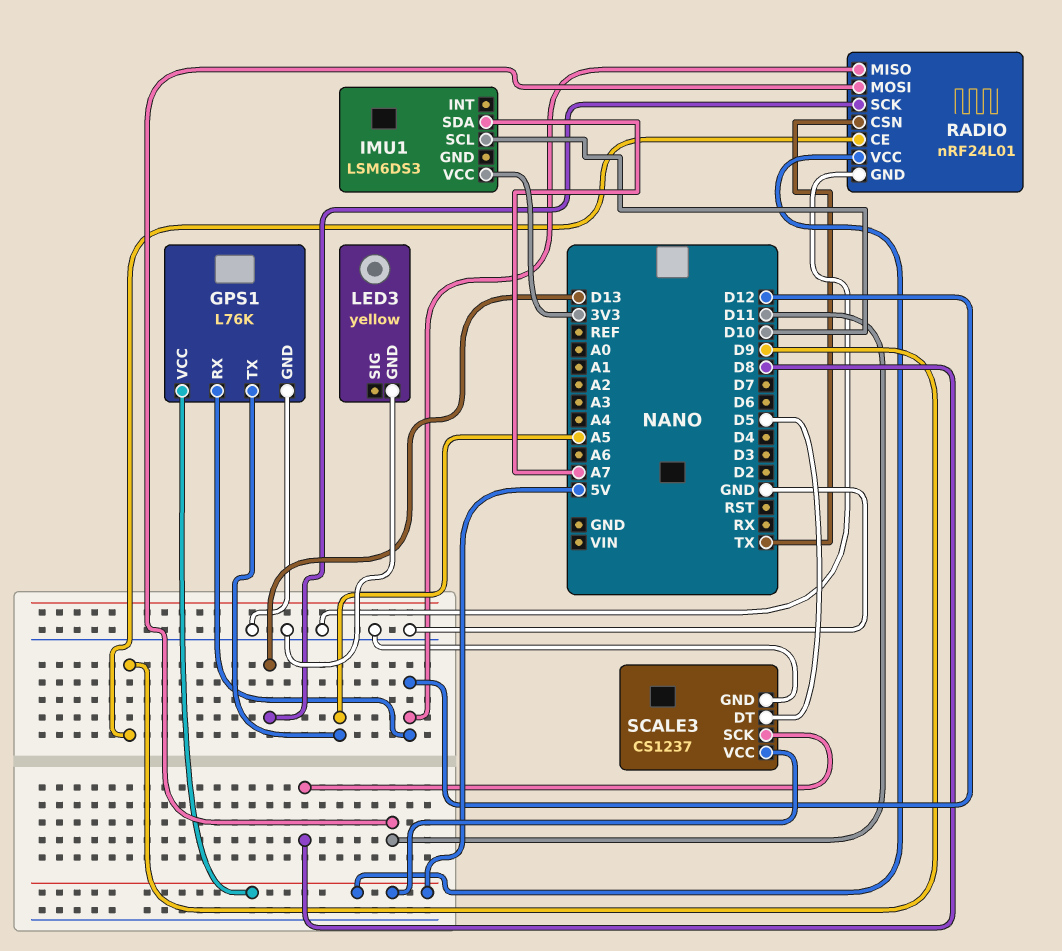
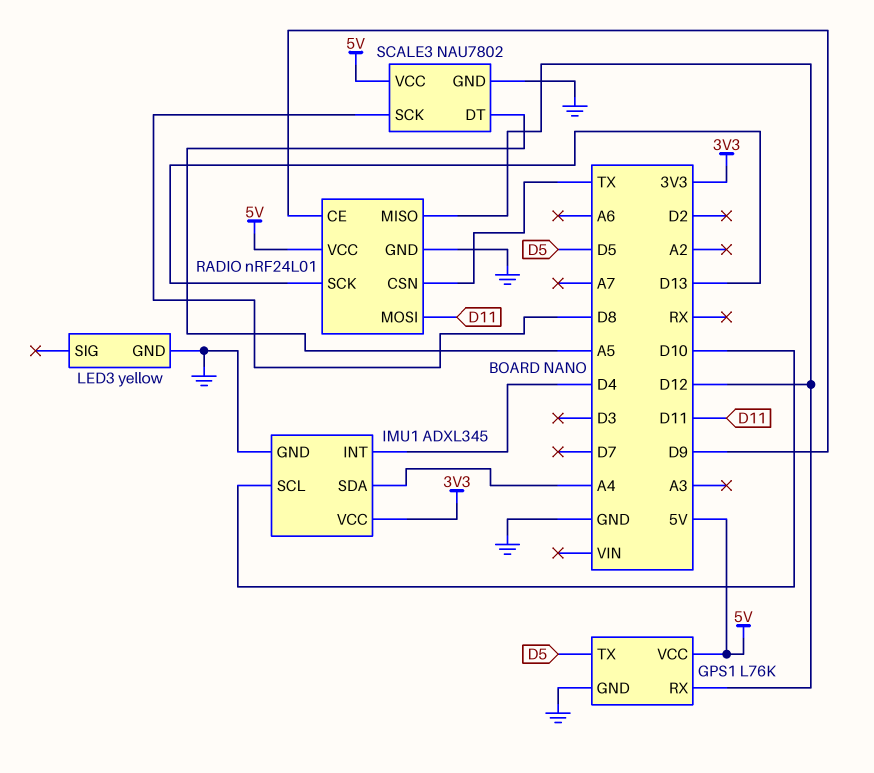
GPS1 pin TX: A5 -> D5
IMU1: LSM6DS3 -> ADXL345
IMU1 pin GND: none -> GND
IMU1 pin INT: none -> D4
IMU1 pin SDA: A7 -> A4
SCALE3: CS1237 -> NAU7802
SCALE3 pin DT: D5 -> A5

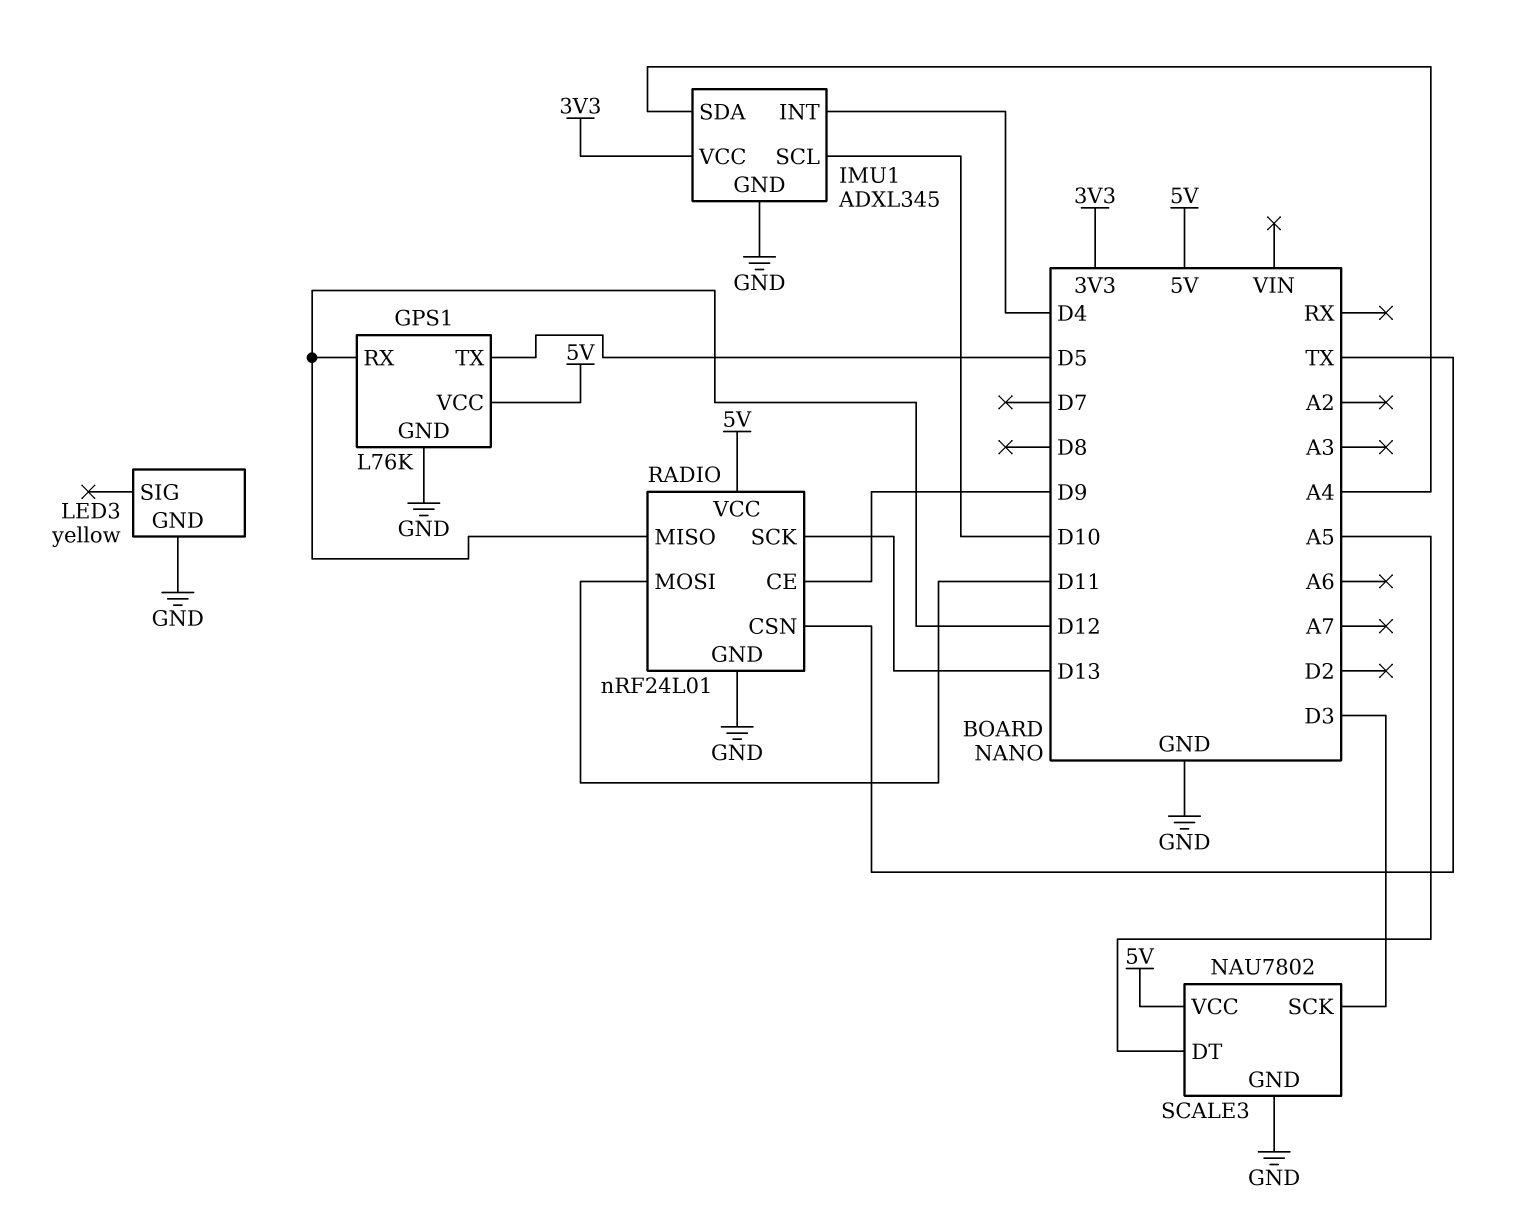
SCALE3 pin SCK: D8 -> D3

